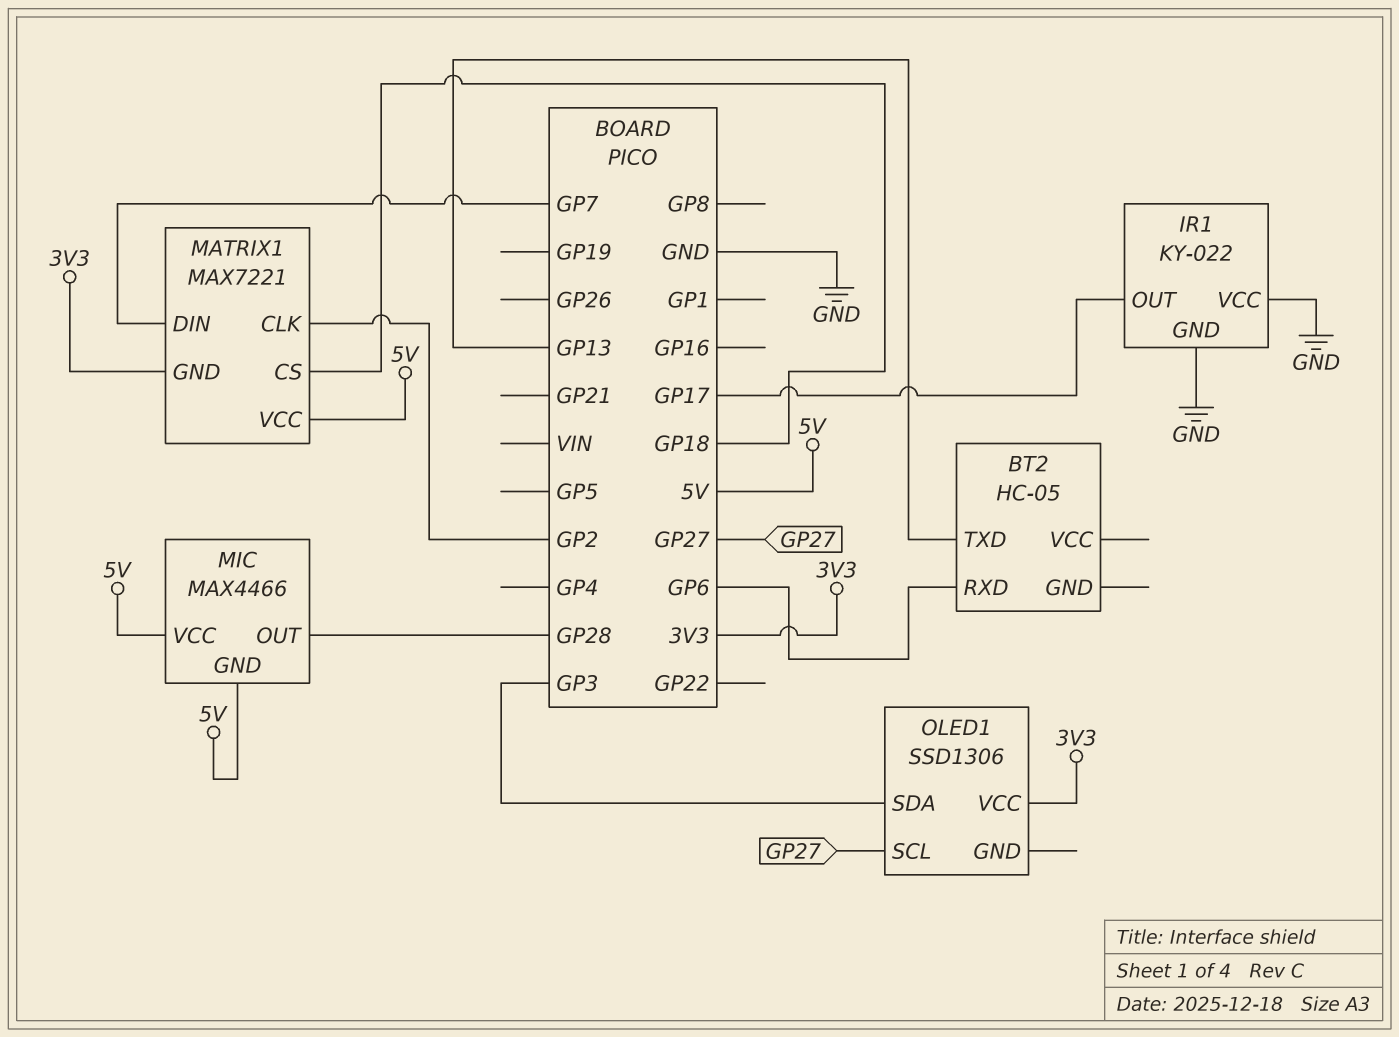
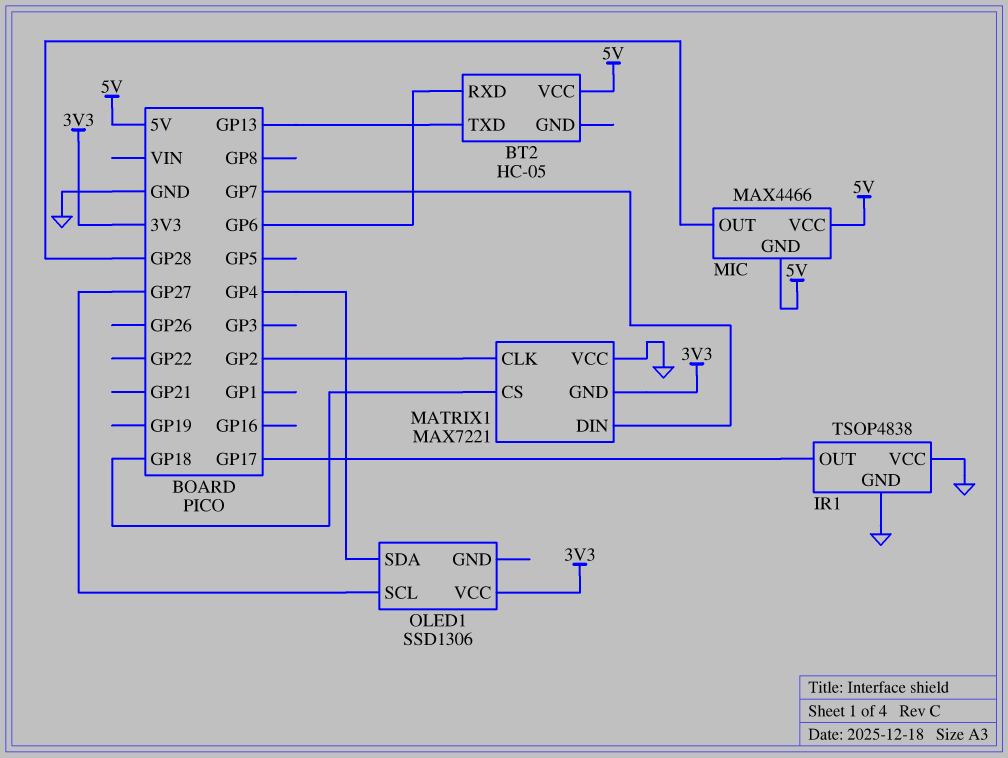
BT2 pin VCC: none -> 5V
IR1: KY-022 -> TSOP4838
MATRIX1 pin VCC: 5V -> GND
OLED1 pin SDA: GP3 -> GP4

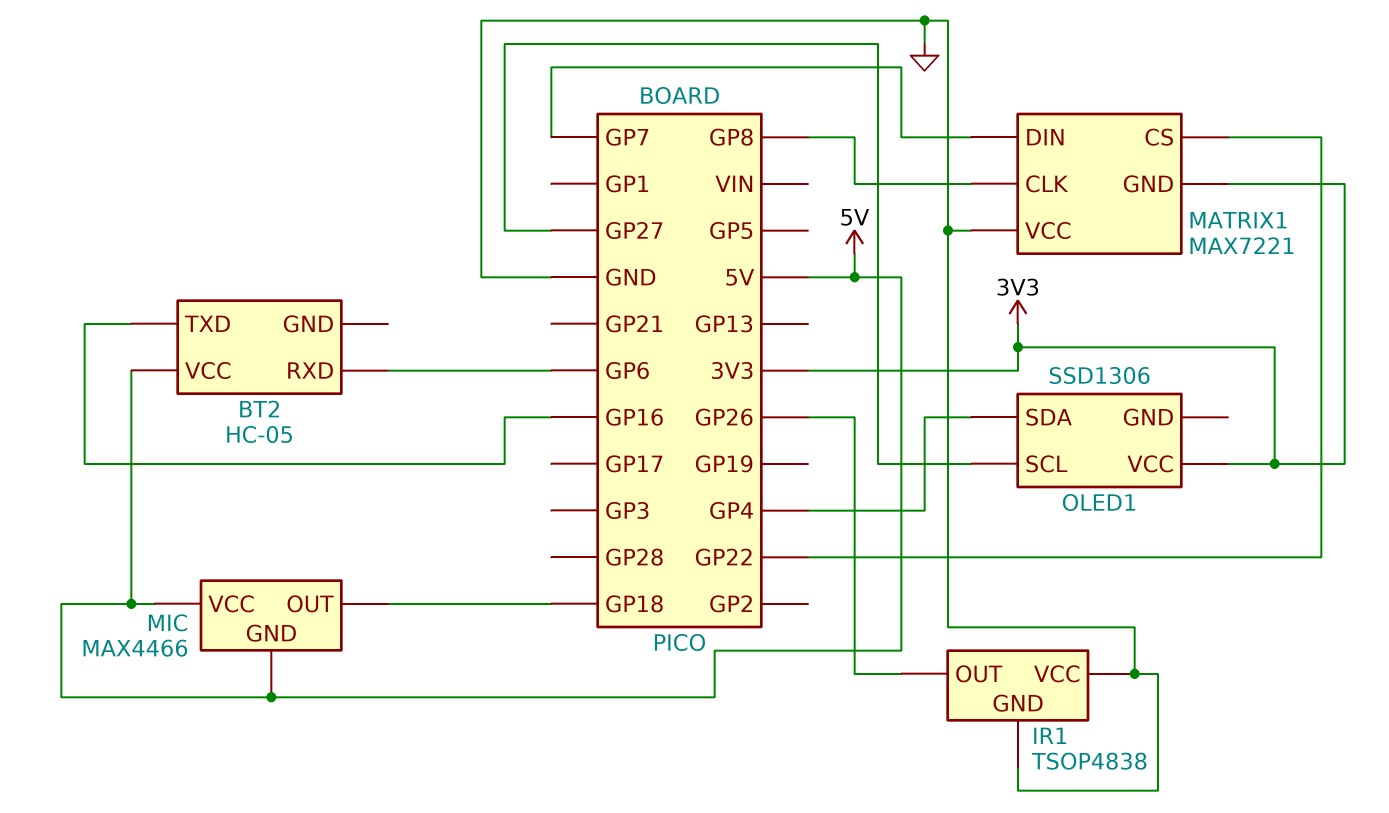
BT2 pin TXD: GP13 -> GP16
IR1 pin OUT: GP17 -> GP26
MATRIX1 pin CLK: GP2 -> GP8
MATRIX1 pin CS: GP18 -> GP22
MIC pin OUT: GP28 -> GP18

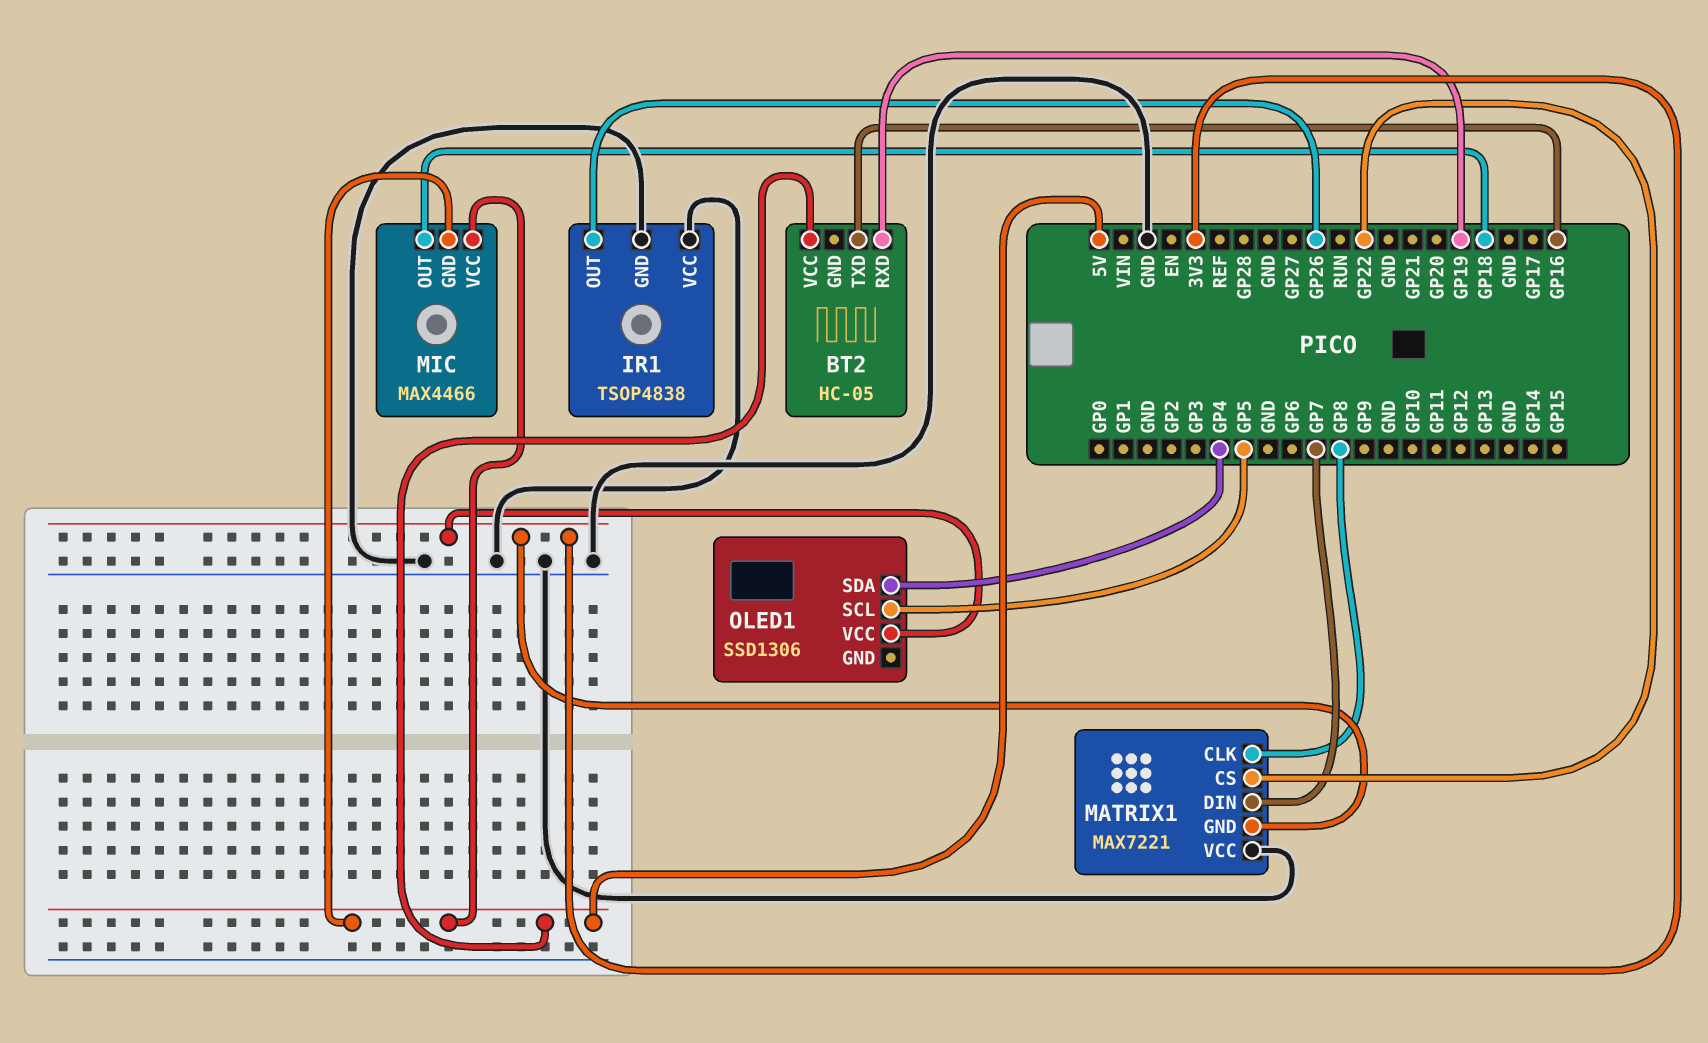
BT2 pin RXD: GP6 -> GP19
OLED1 pin SCL: GP27 -> GP5

